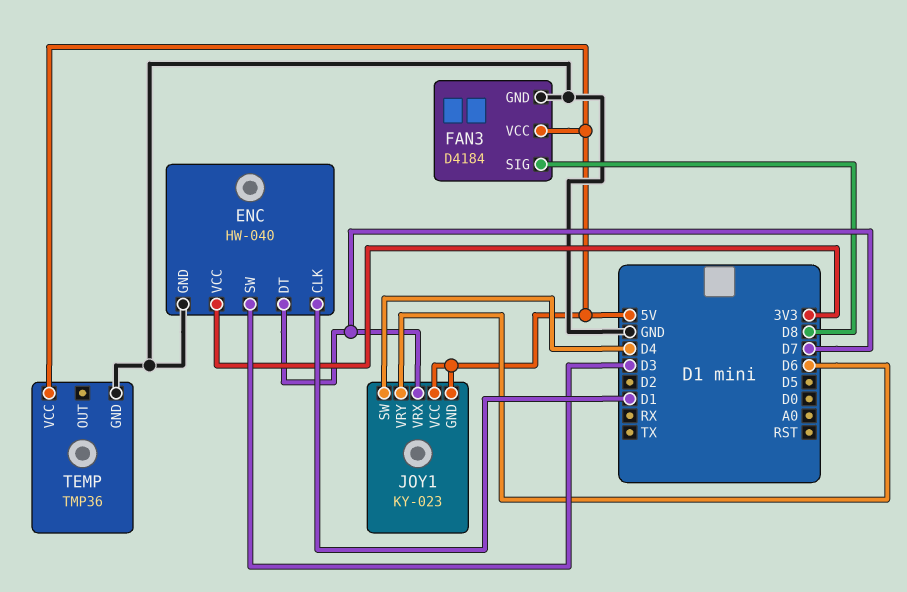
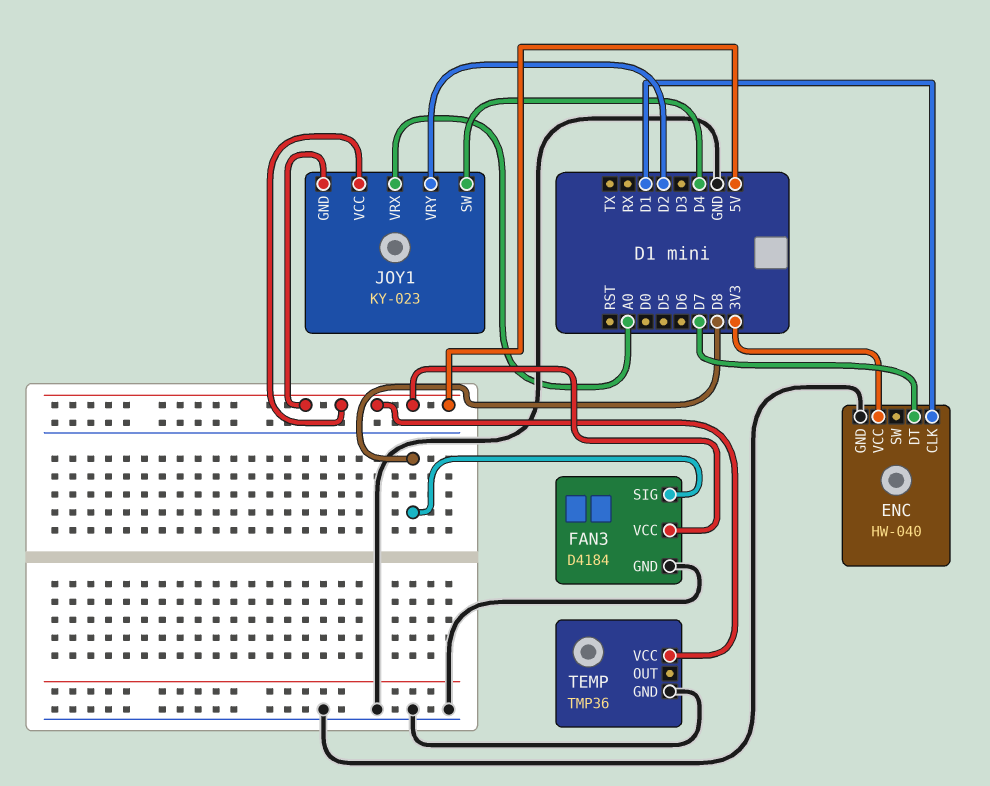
ENC pin SW: D3 -> none
JOY1 pin VRX: D7 -> A0
JOY1 pin VRY: D6 -> D2

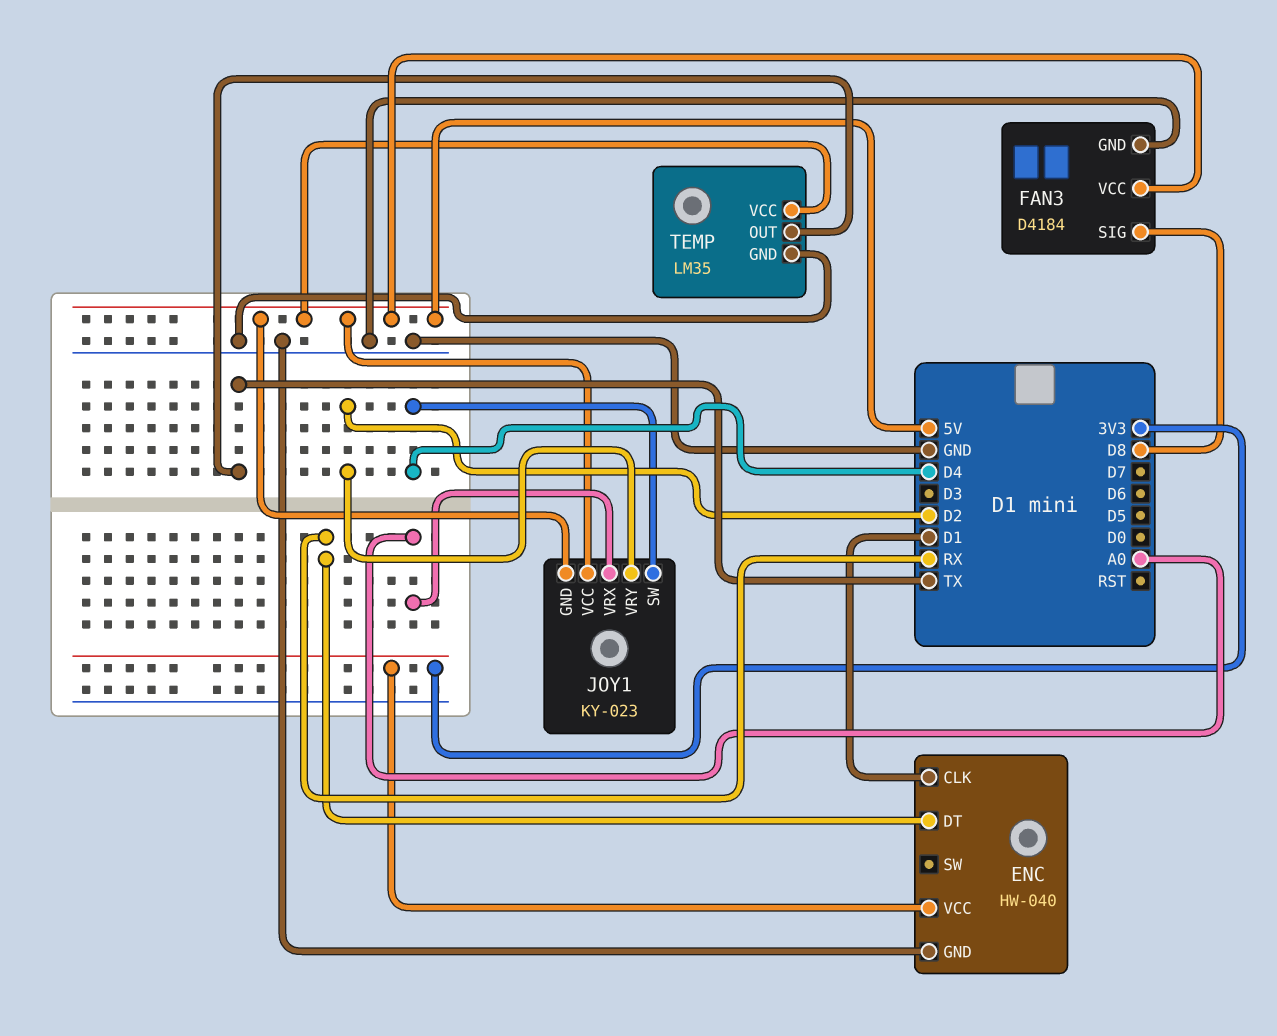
ENC pin DT: D7 -> RX
TEMP: TMP36 -> LM35
TEMP pin OUT: none -> TX

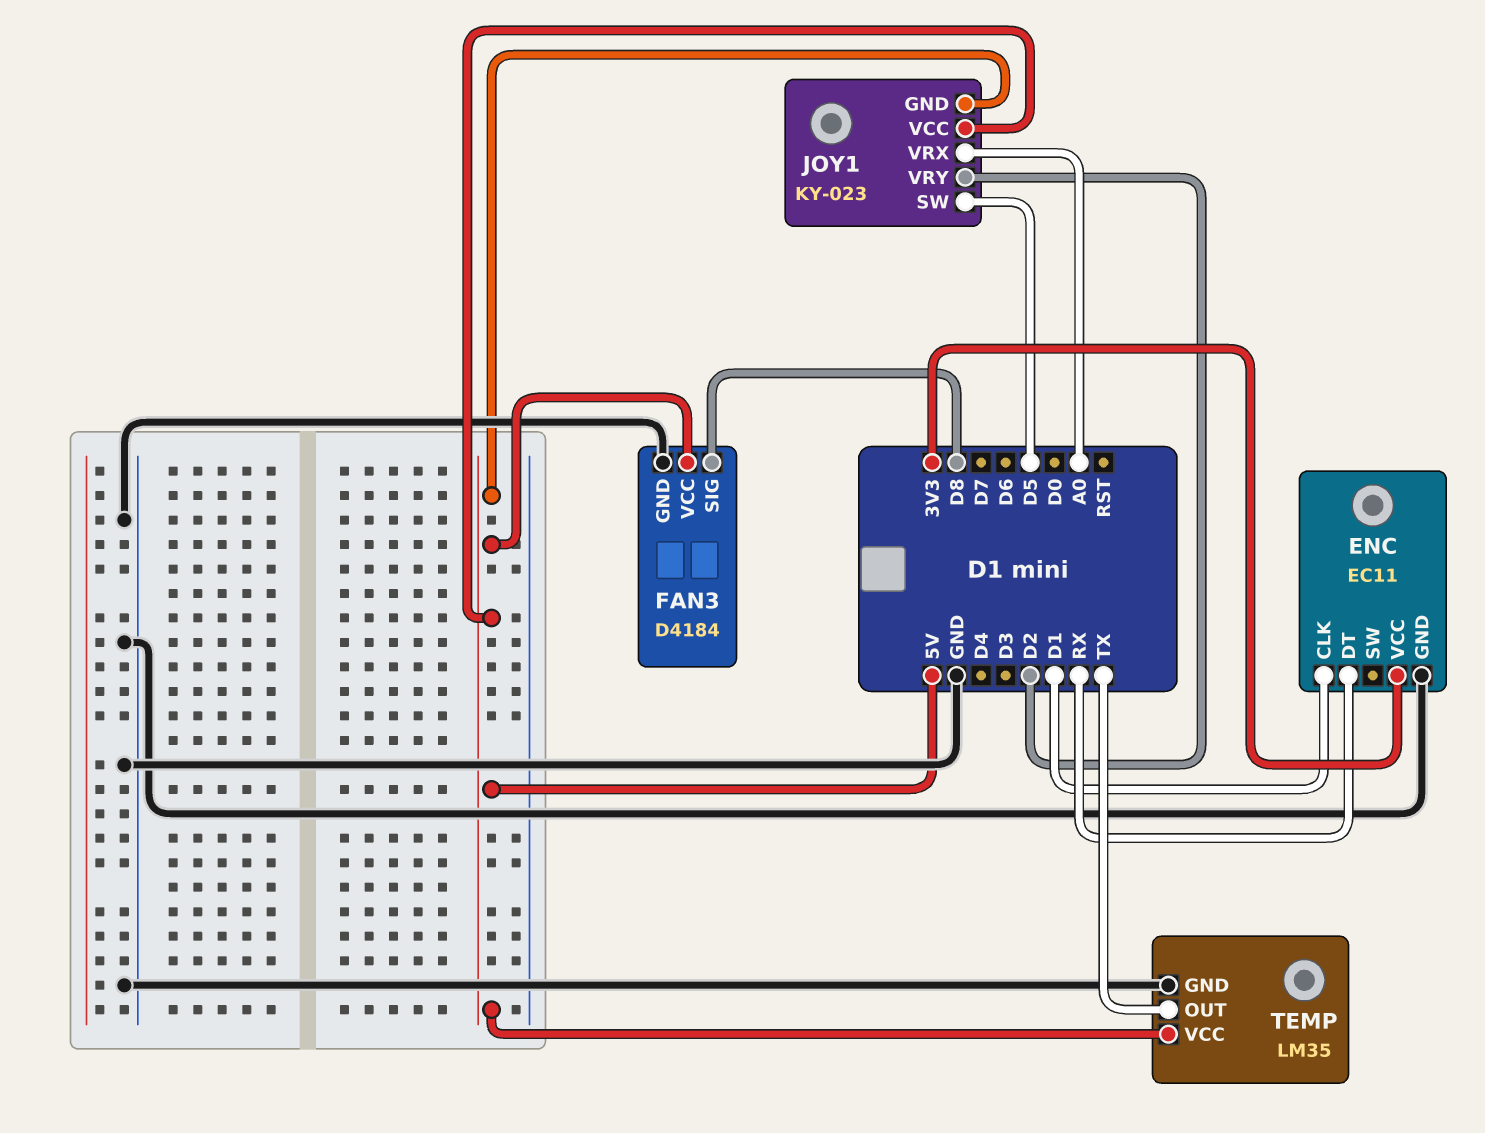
ENC: HW-040 -> EC11
JOY1 pin SW: D4 -> D5

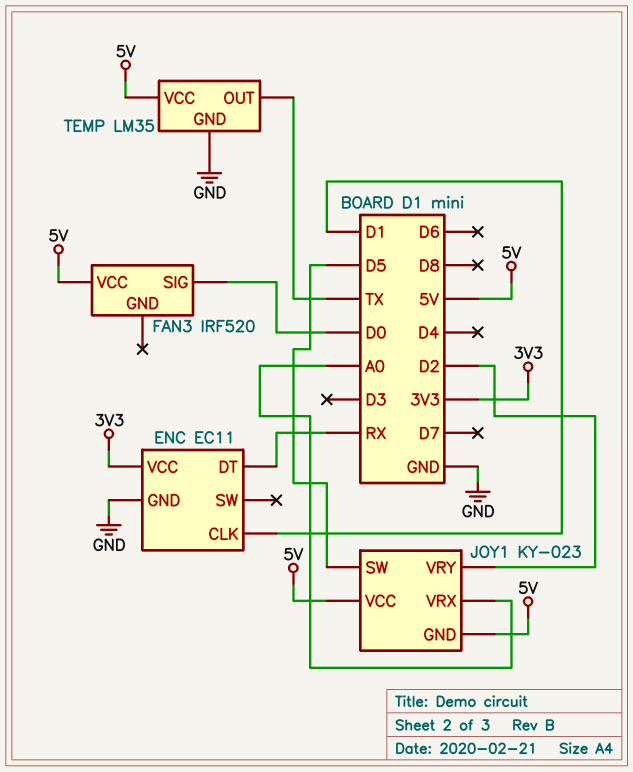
FAN3: D4184 -> IRF520
FAN3 pin GND: GND -> none
FAN3 pin SIG: D8 -> D0

